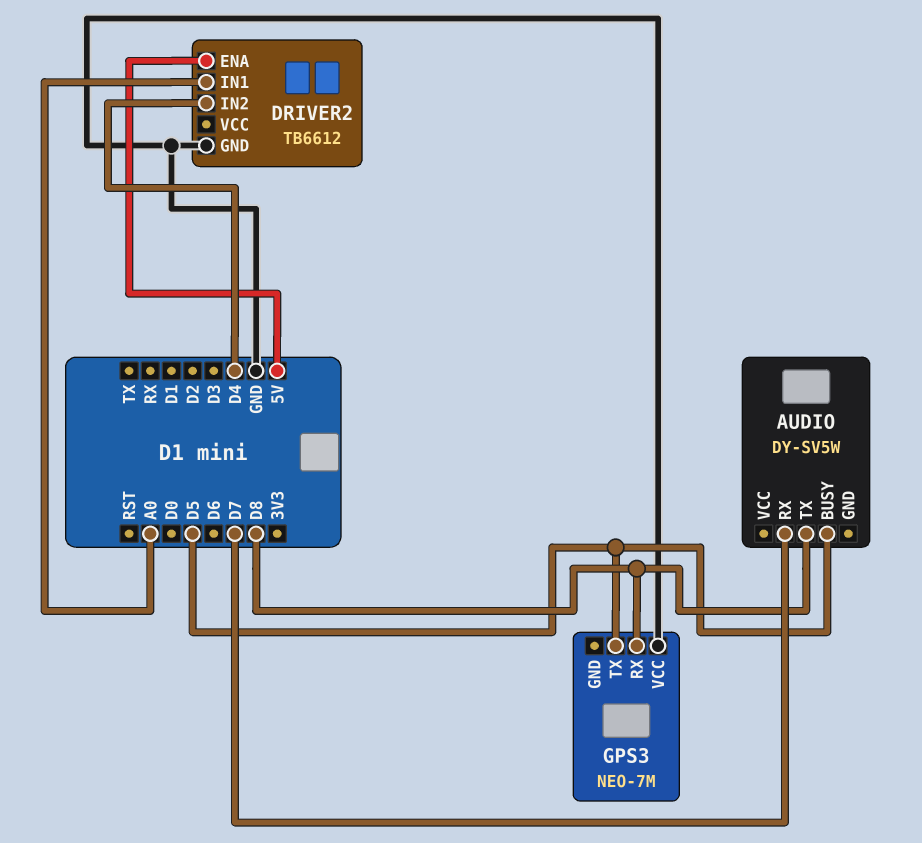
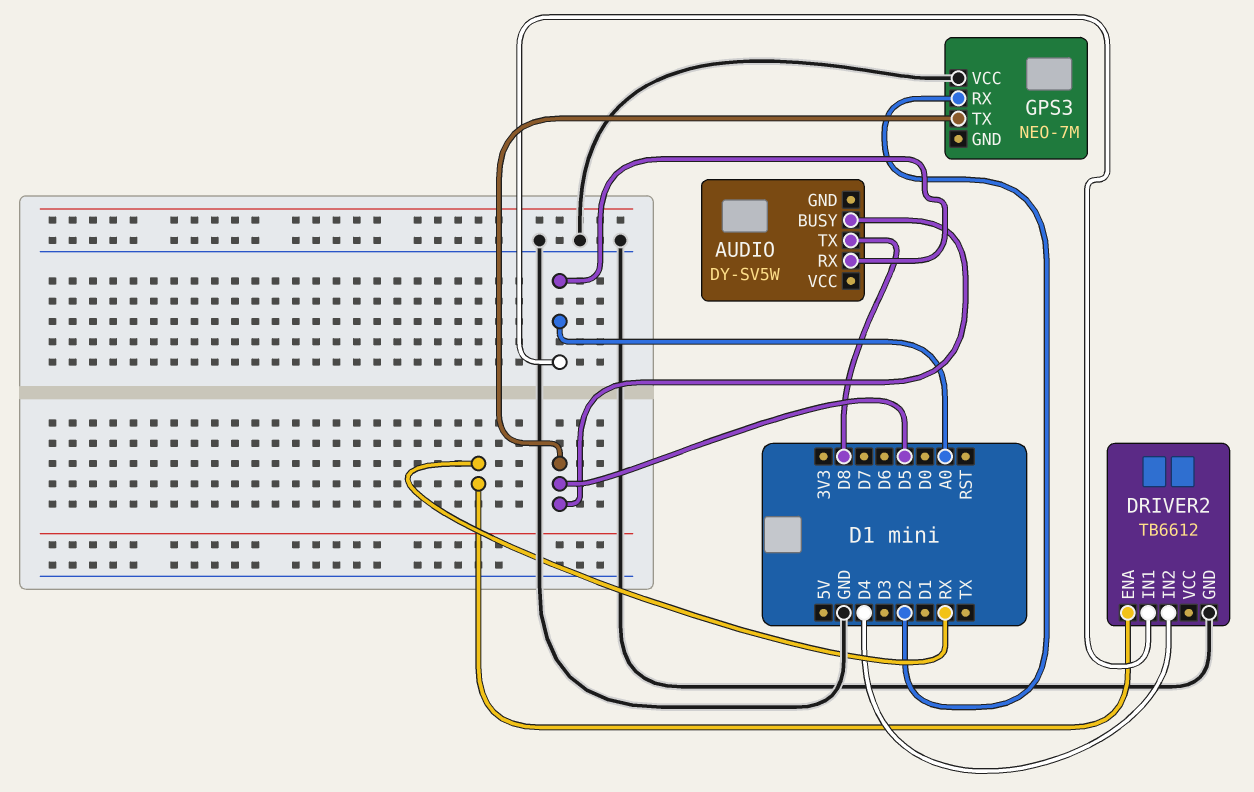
AUDIO pin RX: D7 -> A0
DRIVER2 pin ENA: 5V -> RX
GPS3 pin RX: D8 -> D2

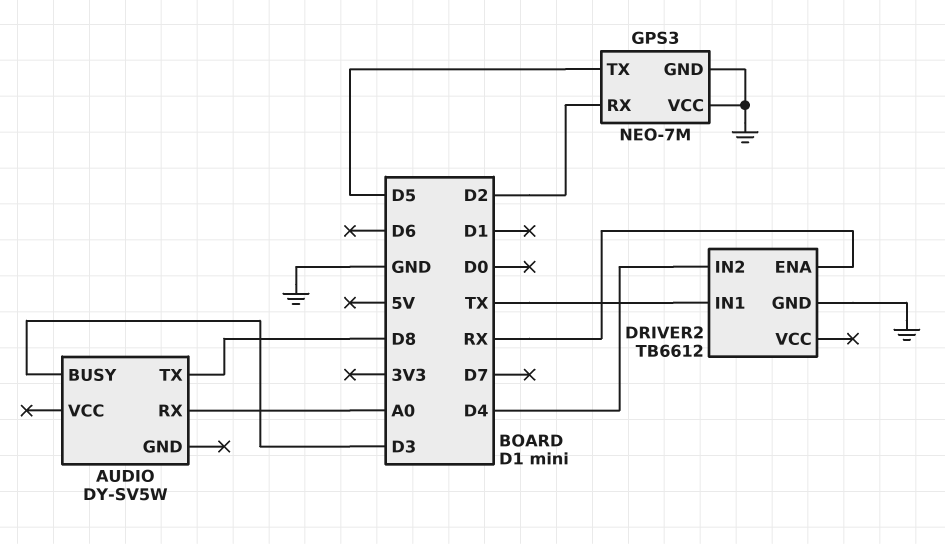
AUDIO pin BUSY: D5 -> D3
DRIVER2 pin IN1: A0 -> TX
GPS3 pin GND: none -> GND

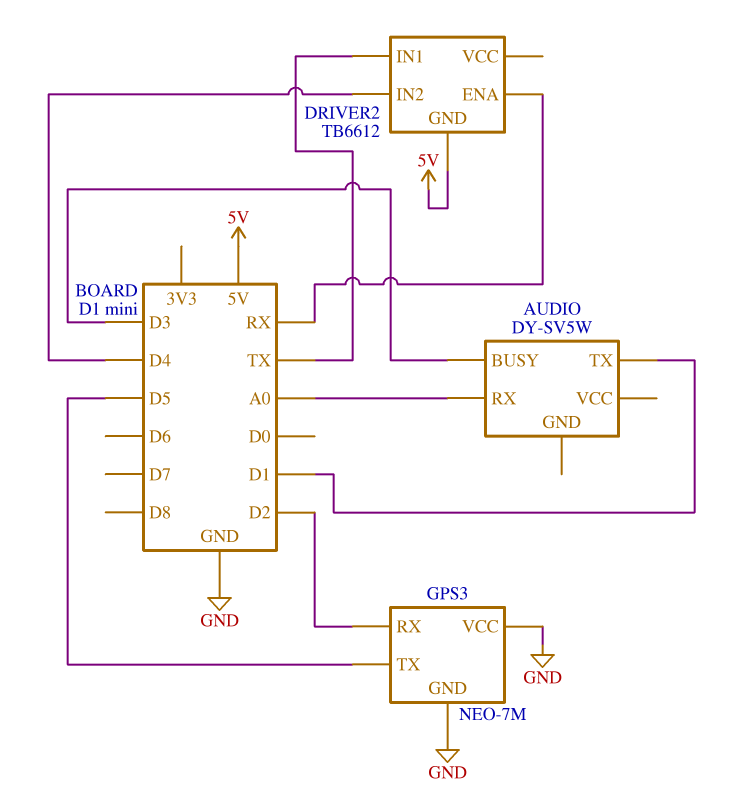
AUDIO pin TX: D8 -> D1
DRIVER2 pin GND: GND -> 5V

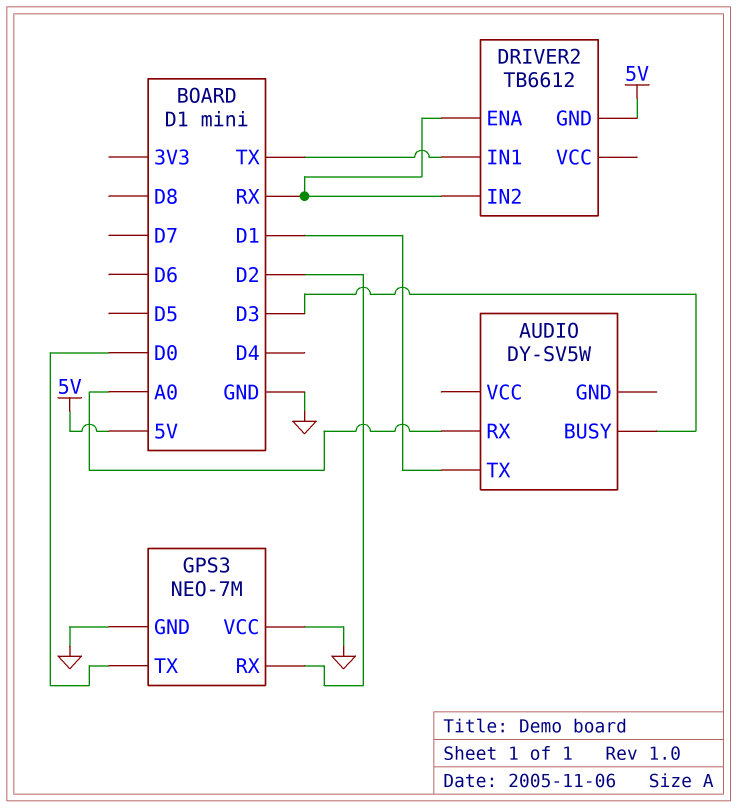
DRIVER2 pin IN2: D4 -> RX
GPS3 pin TX: D5 -> D0

